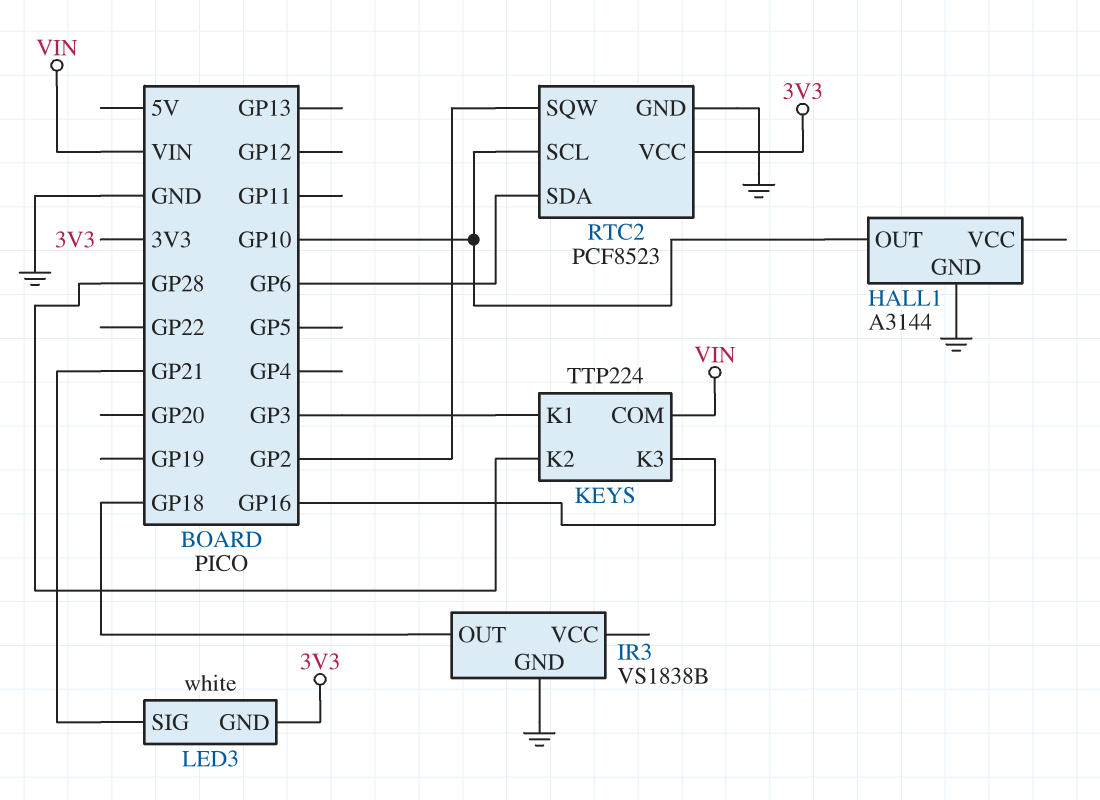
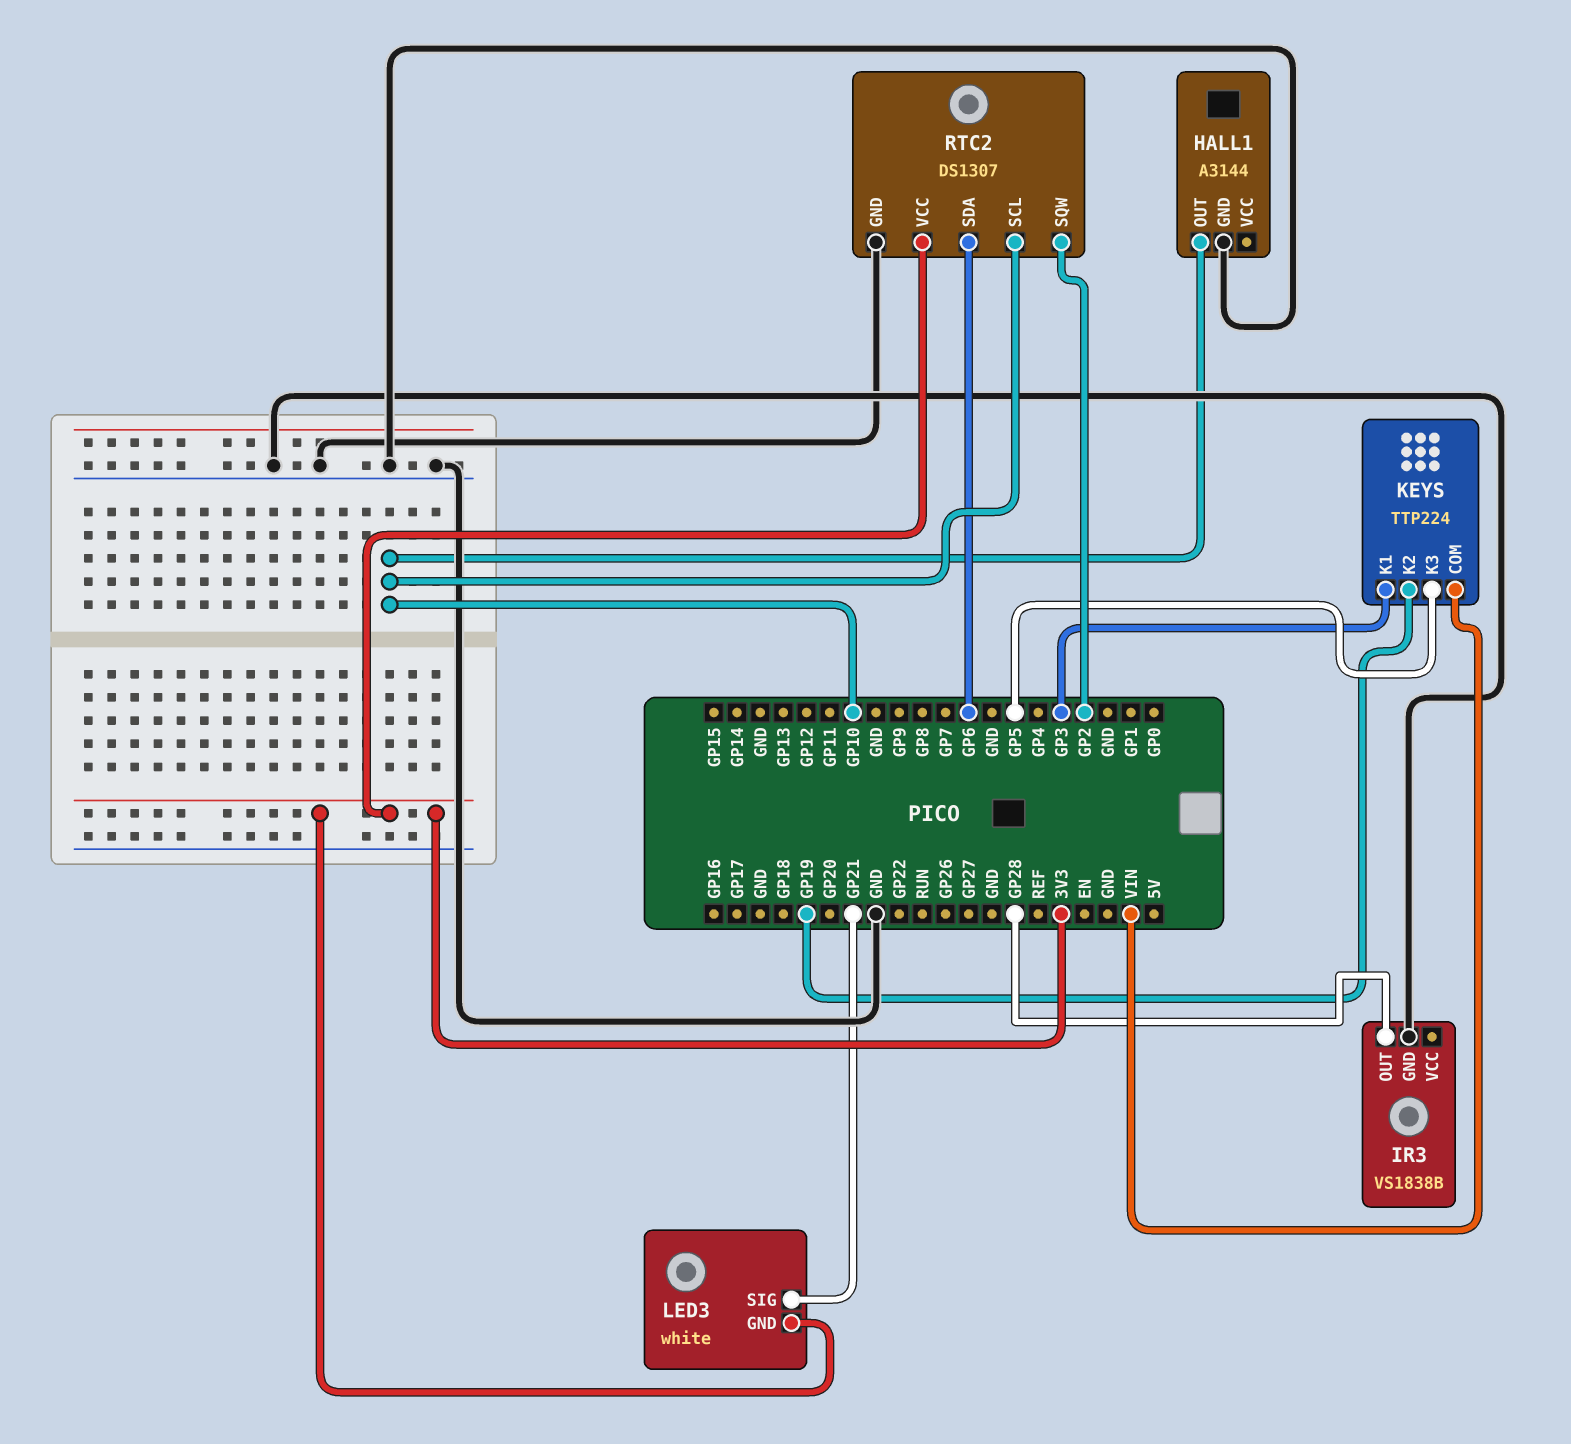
IR3 pin OUT: GP18 -> GP28
KEYS pin K2: GP28 -> GP19
KEYS pin K3: GP16 -> GP5
RTC2: PCF8523 -> DS1307

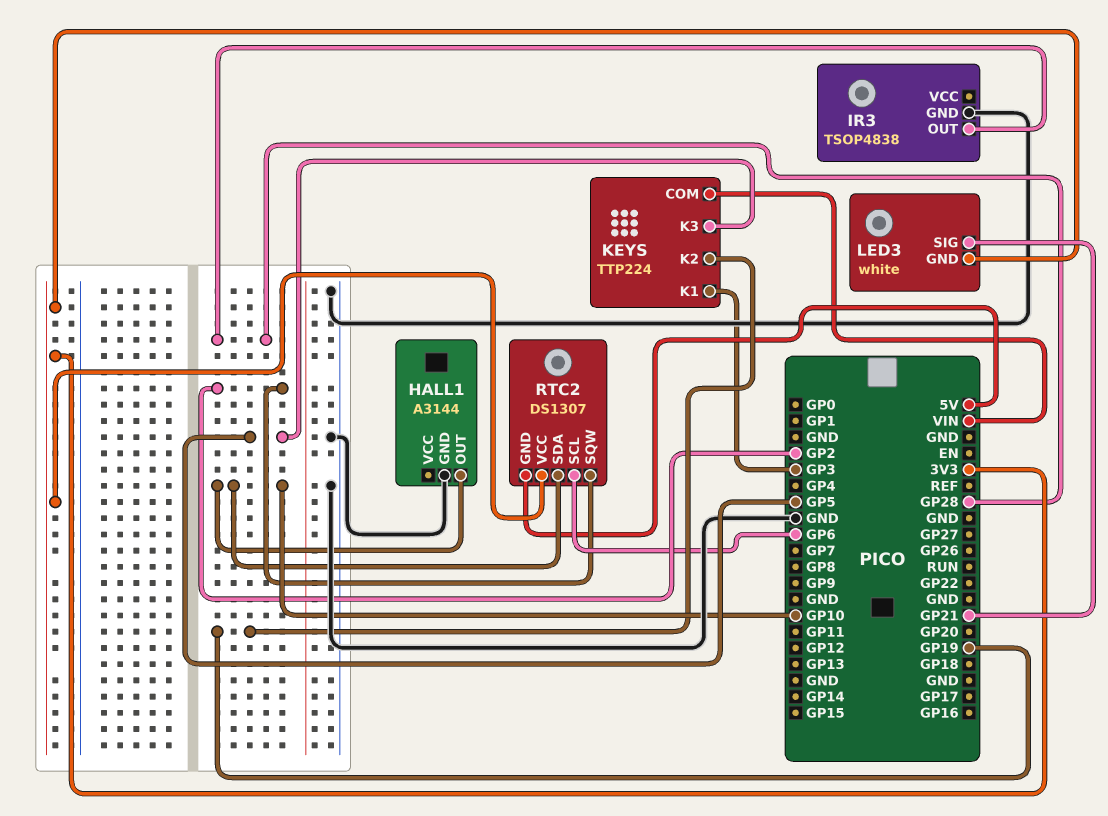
IR3: VS1838B -> TSOP4838
RTC2 pin GND: GND -> 5V
RTC2 pin SCL: GP10 -> GP6
RTC2 pin SDA: GP6 -> GP10

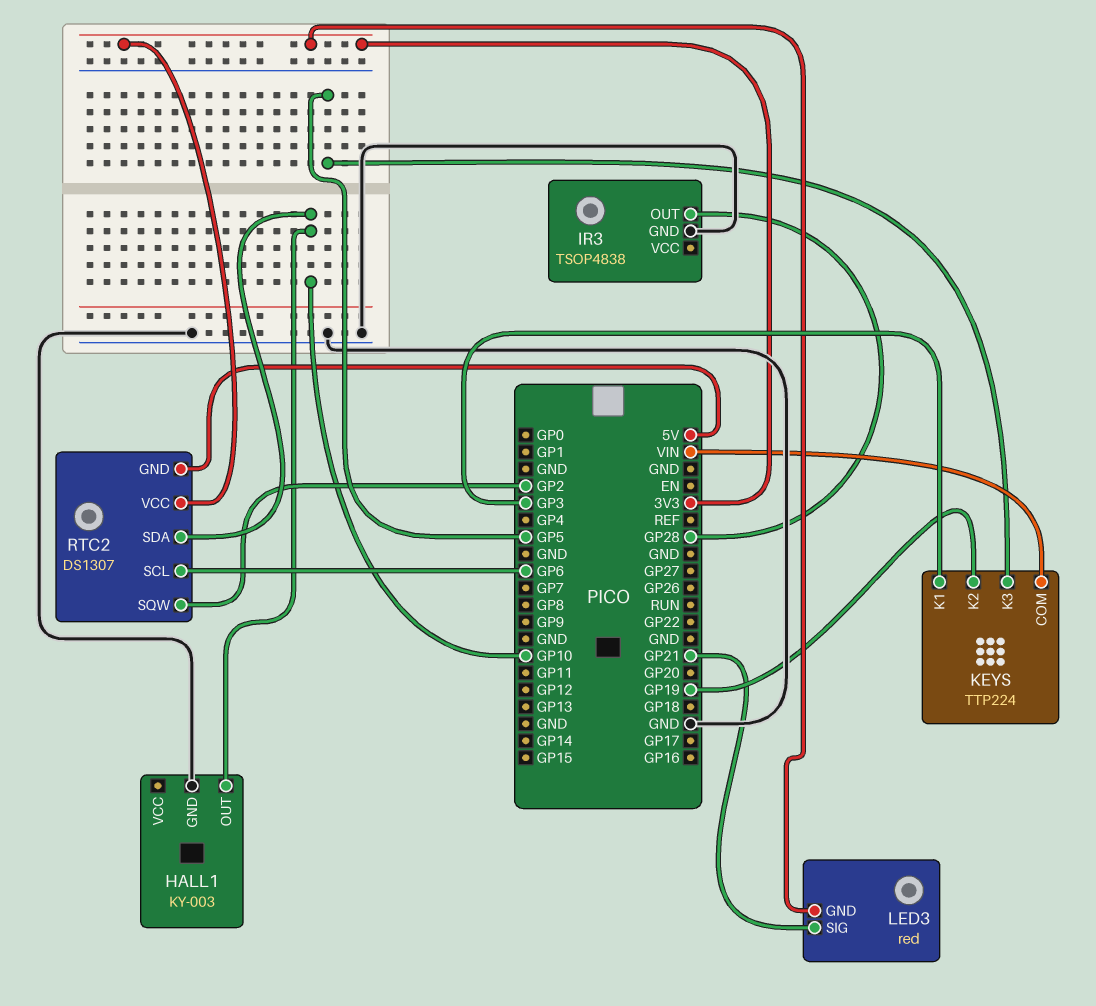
HALL1: A3144 -> KY-003
LED3: white -> red

